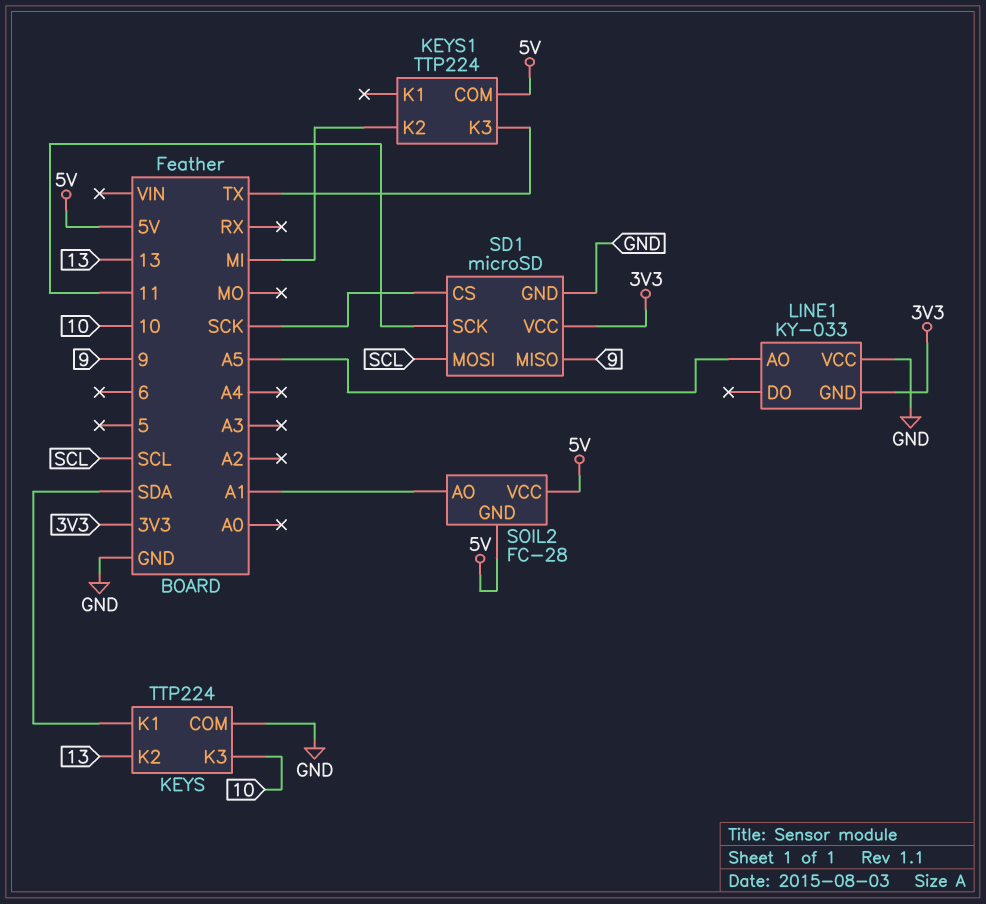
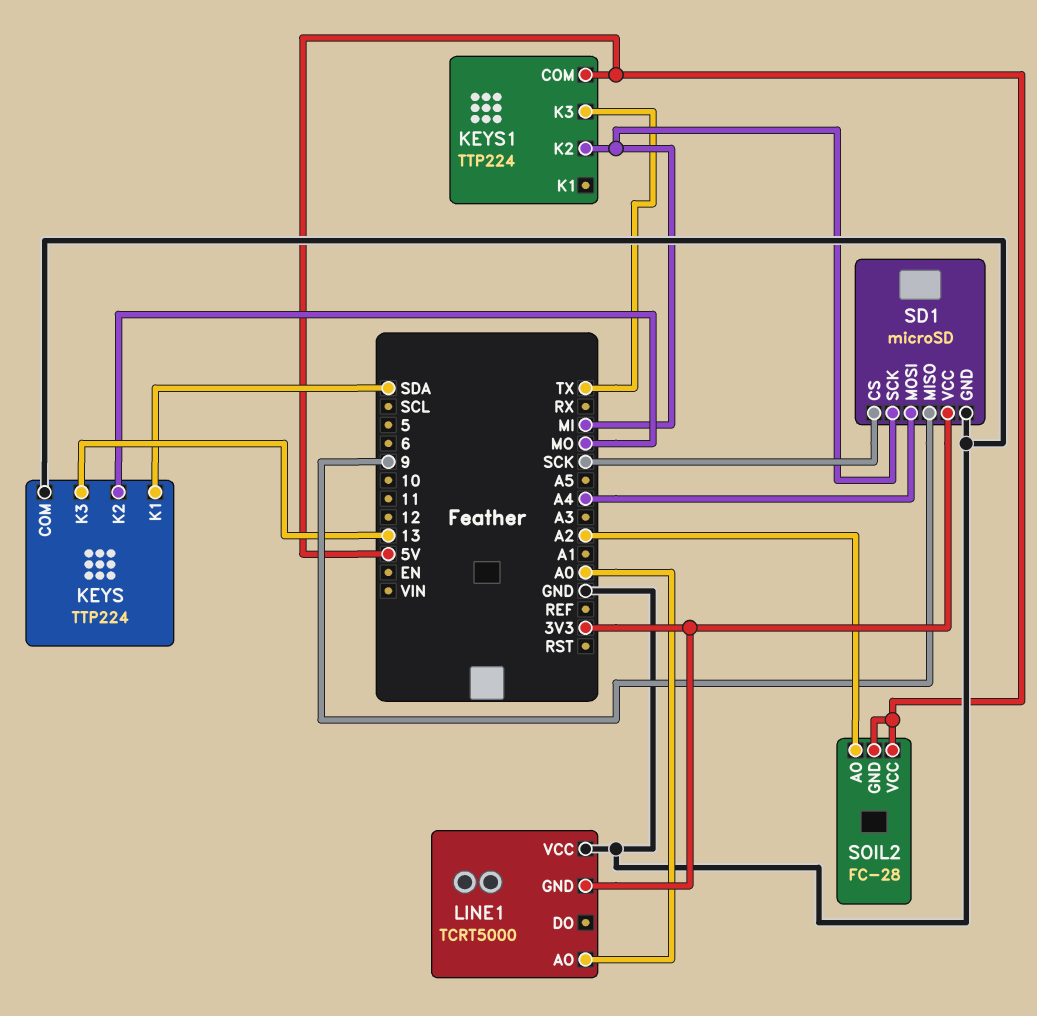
KEYS pin K2: 13 -> MO
KEYS pin K3: 10 -> 13
LINE1: KY-033 -> TCRT5000
LINE1 pin AO: A5 -> A0
SD1 pin MOSI: SCL -> A4
SD1 pin SCK: 11 -> MI
SOIL2 pin AO: A1 -> A2

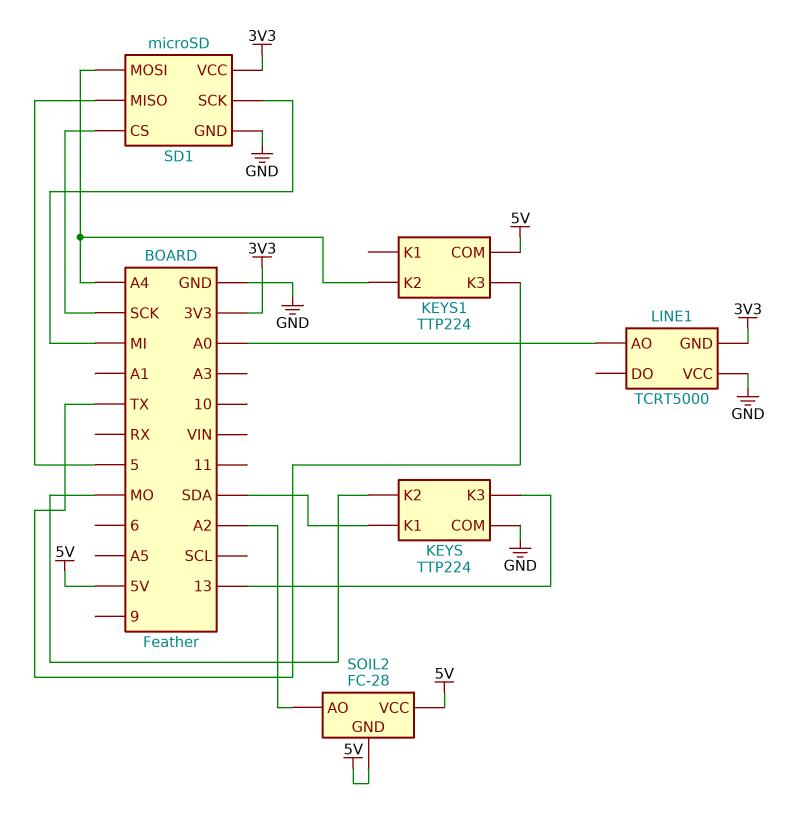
KEYS1 pin K2: MI -> A4
SD1 pin MISO: 9 -> 5

